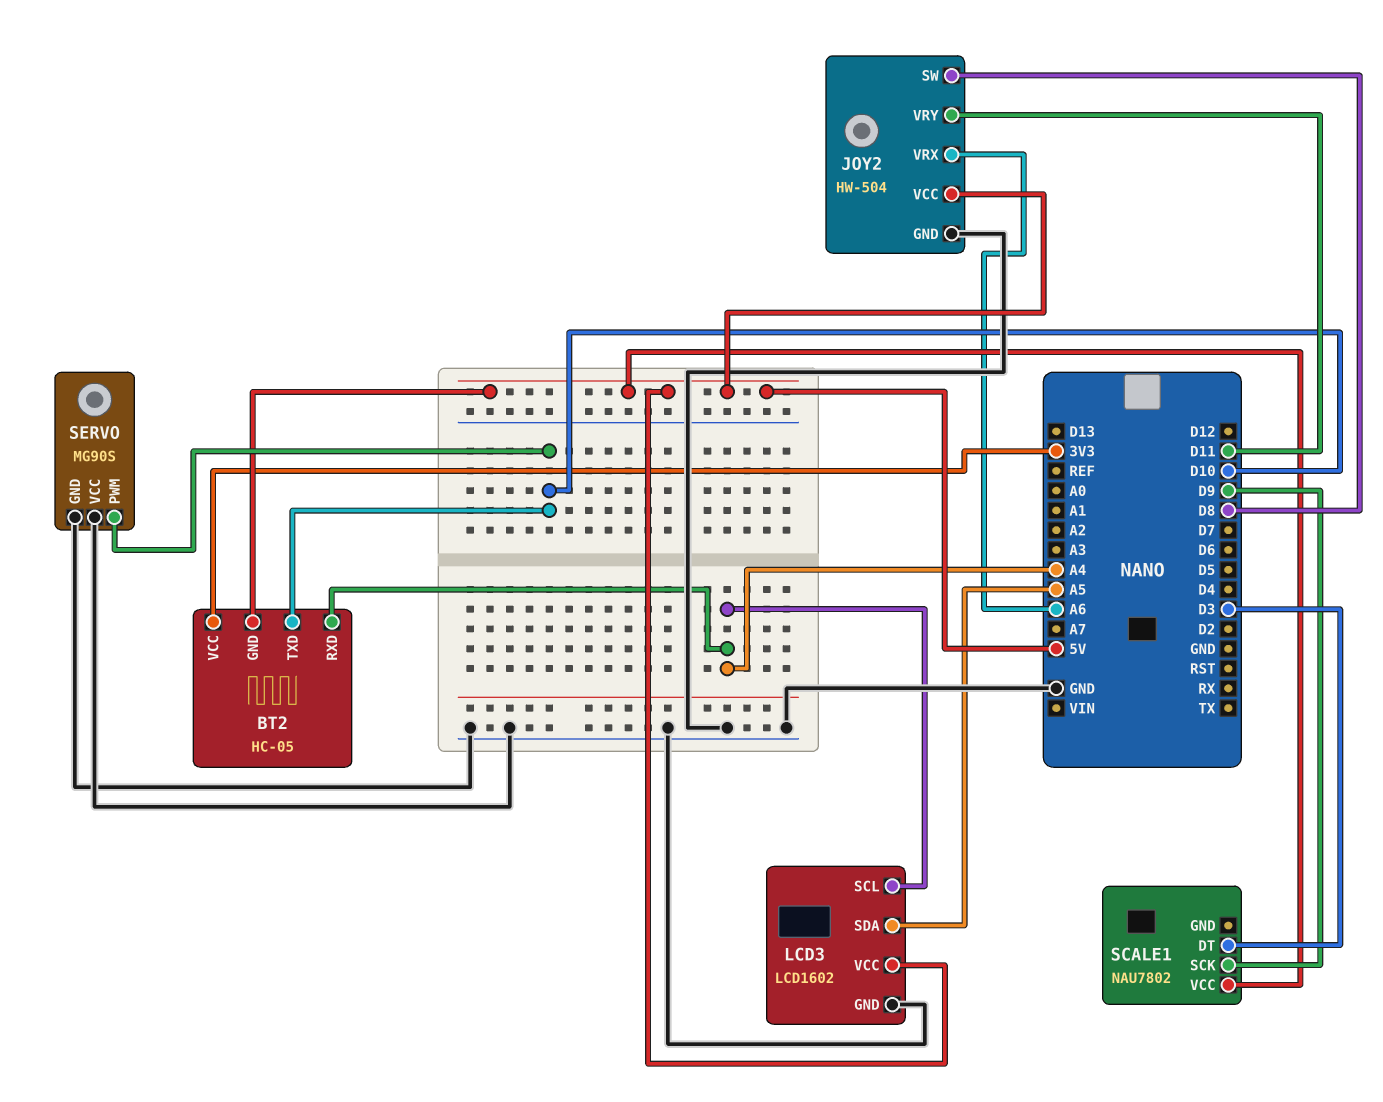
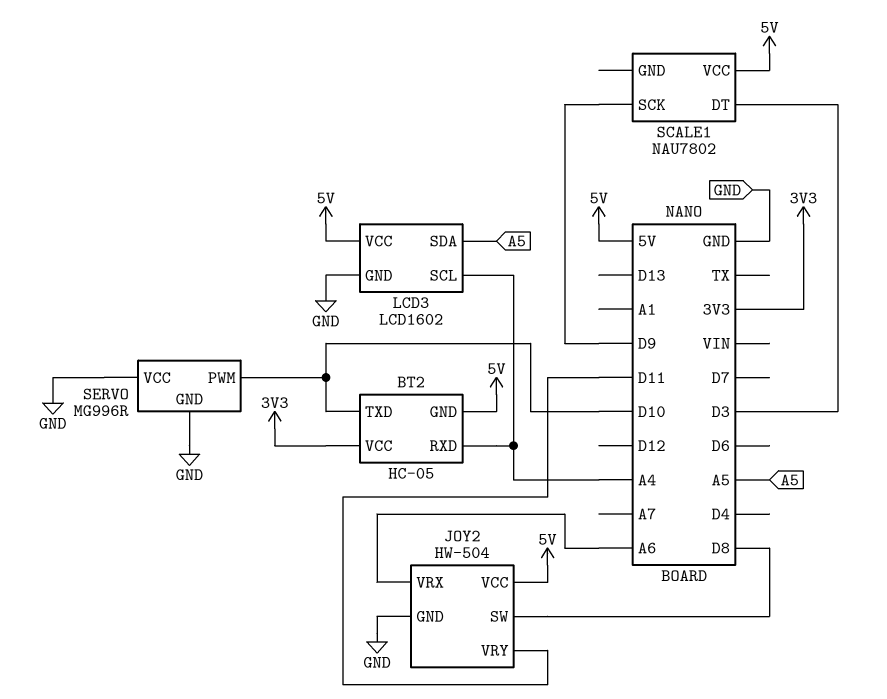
SERVO: MG90S -> MG996R

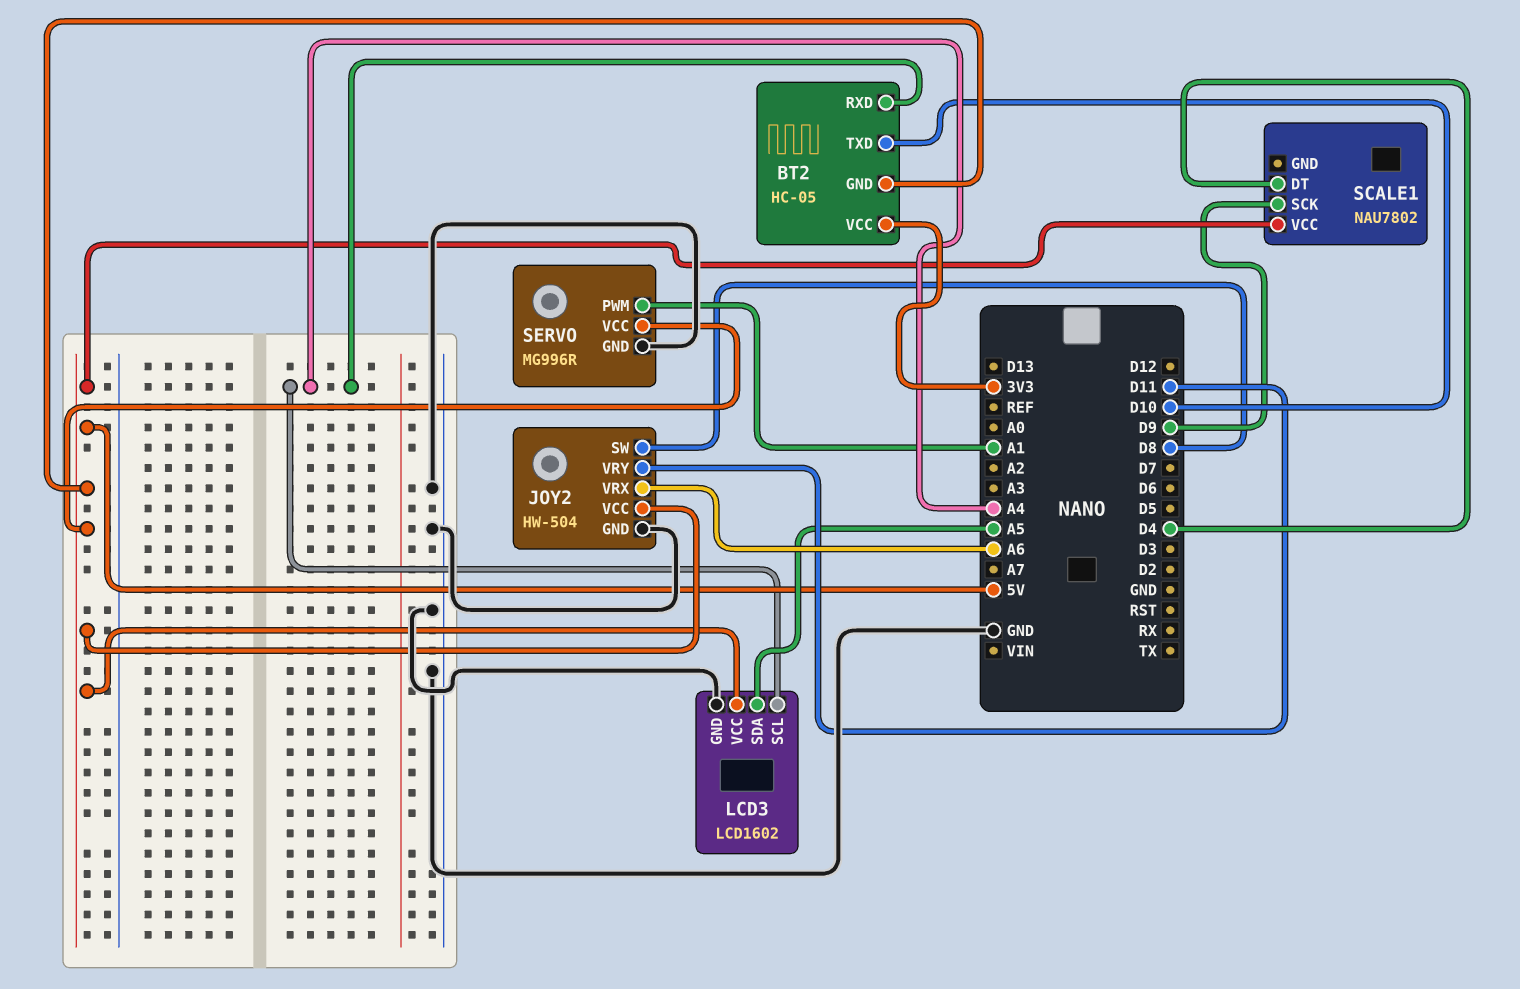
SCALE1 pin DT: D3 -> D4
SERVO pin PWM: D10 -> A1
SERVO pin VCC: GND -> 5V

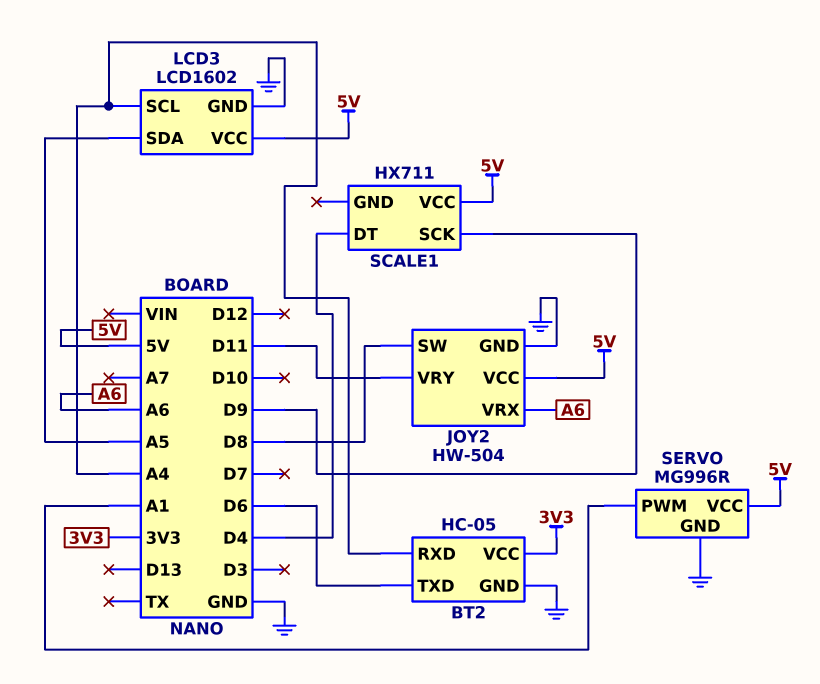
BT2 pin GND: 5V -> GND
BT2 pin TXD: D10 -> D6
SCALE1: NAU7802 -> HX711

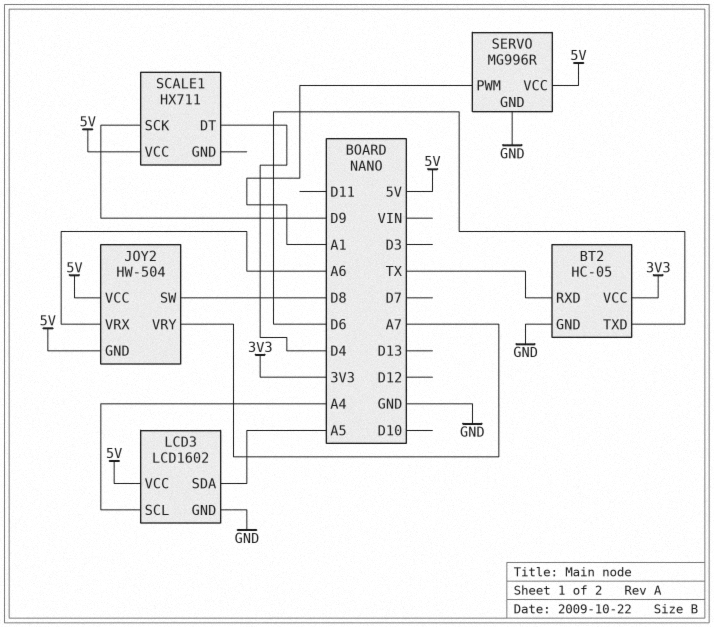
BT2 pin RXD: A4 -> TX
JOY2 pin GND: GND -> 5V
JOY2 pin VRY: D11 -> A7

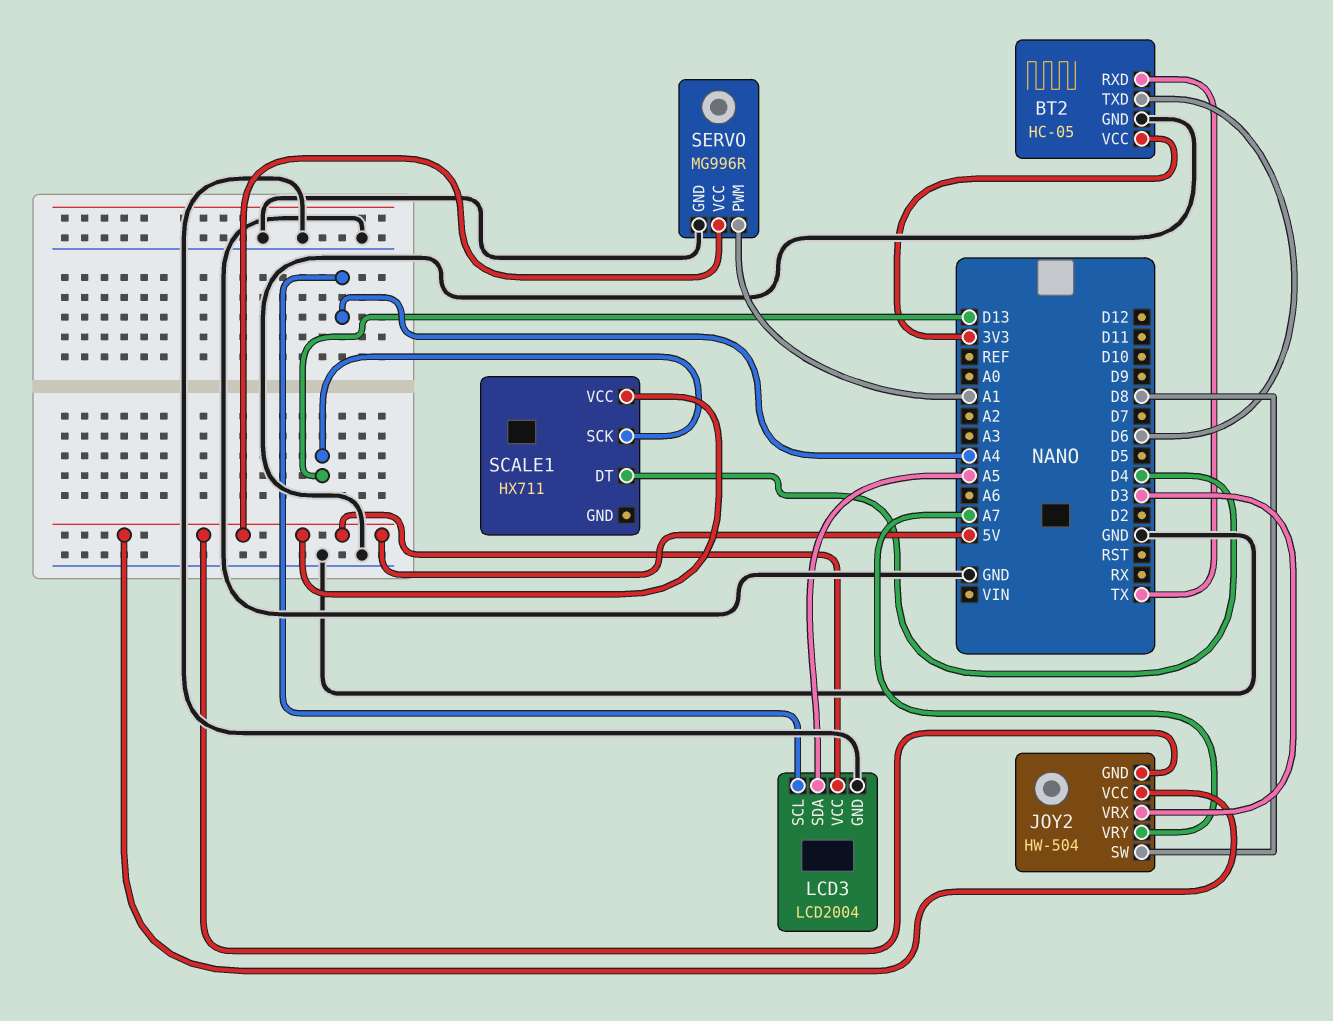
JOY2 pin VRX: A6 -> D3
LCD3: LCD1602 -> LCD2004
SCALE1 pin SCK: D9 -> D13

